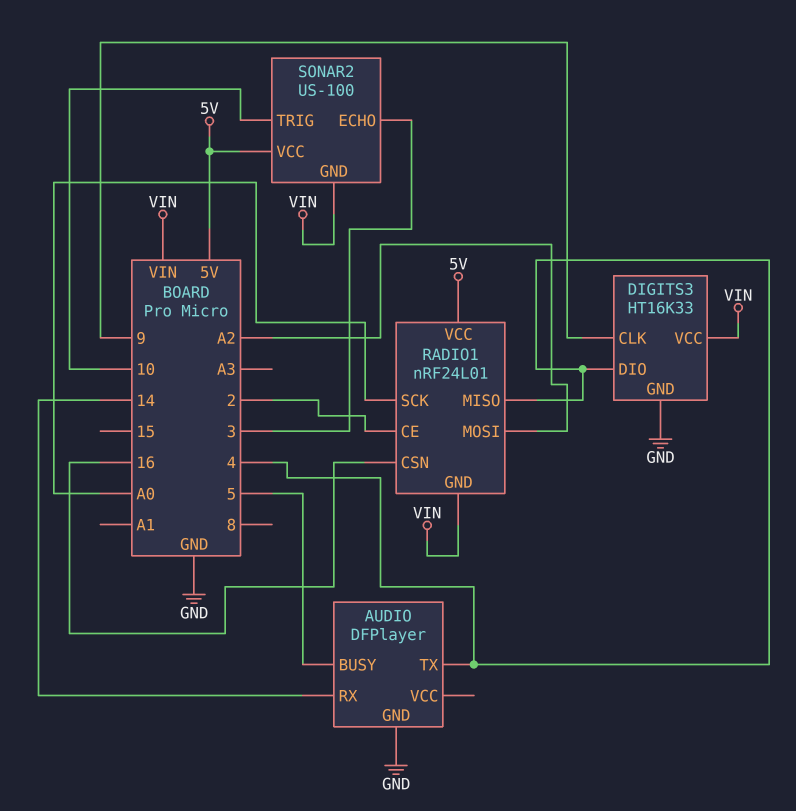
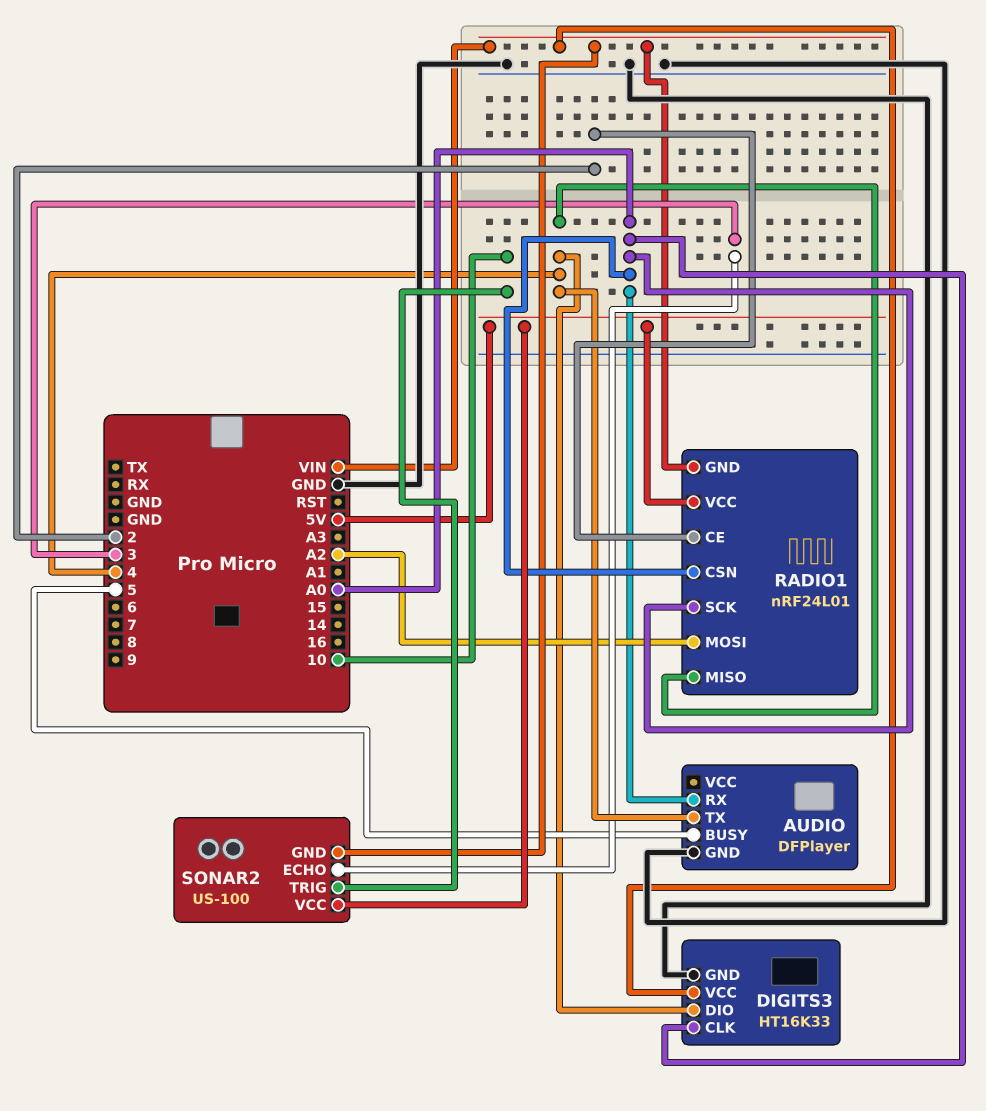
AUDIO pin RX: 14 -> A0
DIGITS3 pin CLK: 9 -> A0
RADIO1 pin CSN: 16 -> A0

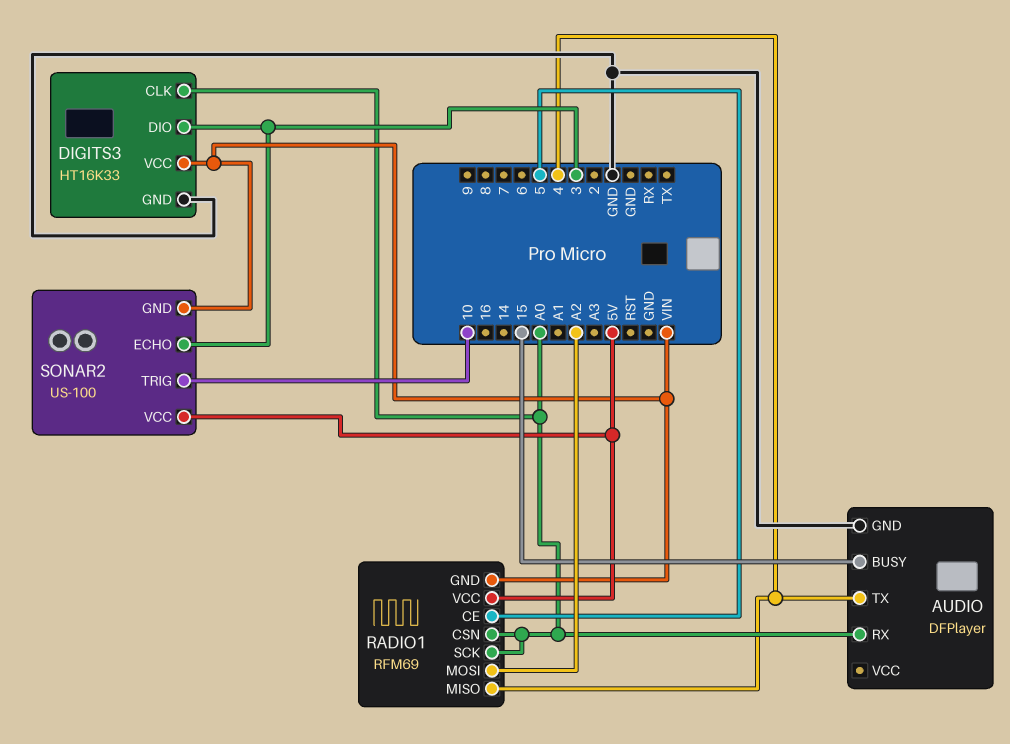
AUDIO pin BUSY: 5 -> 15
DIGITS3 pin DIO: 4 -> 3
RADIO1: nRF24L01 -> RFM69
RADIO1 pin CE: 2 -> 5

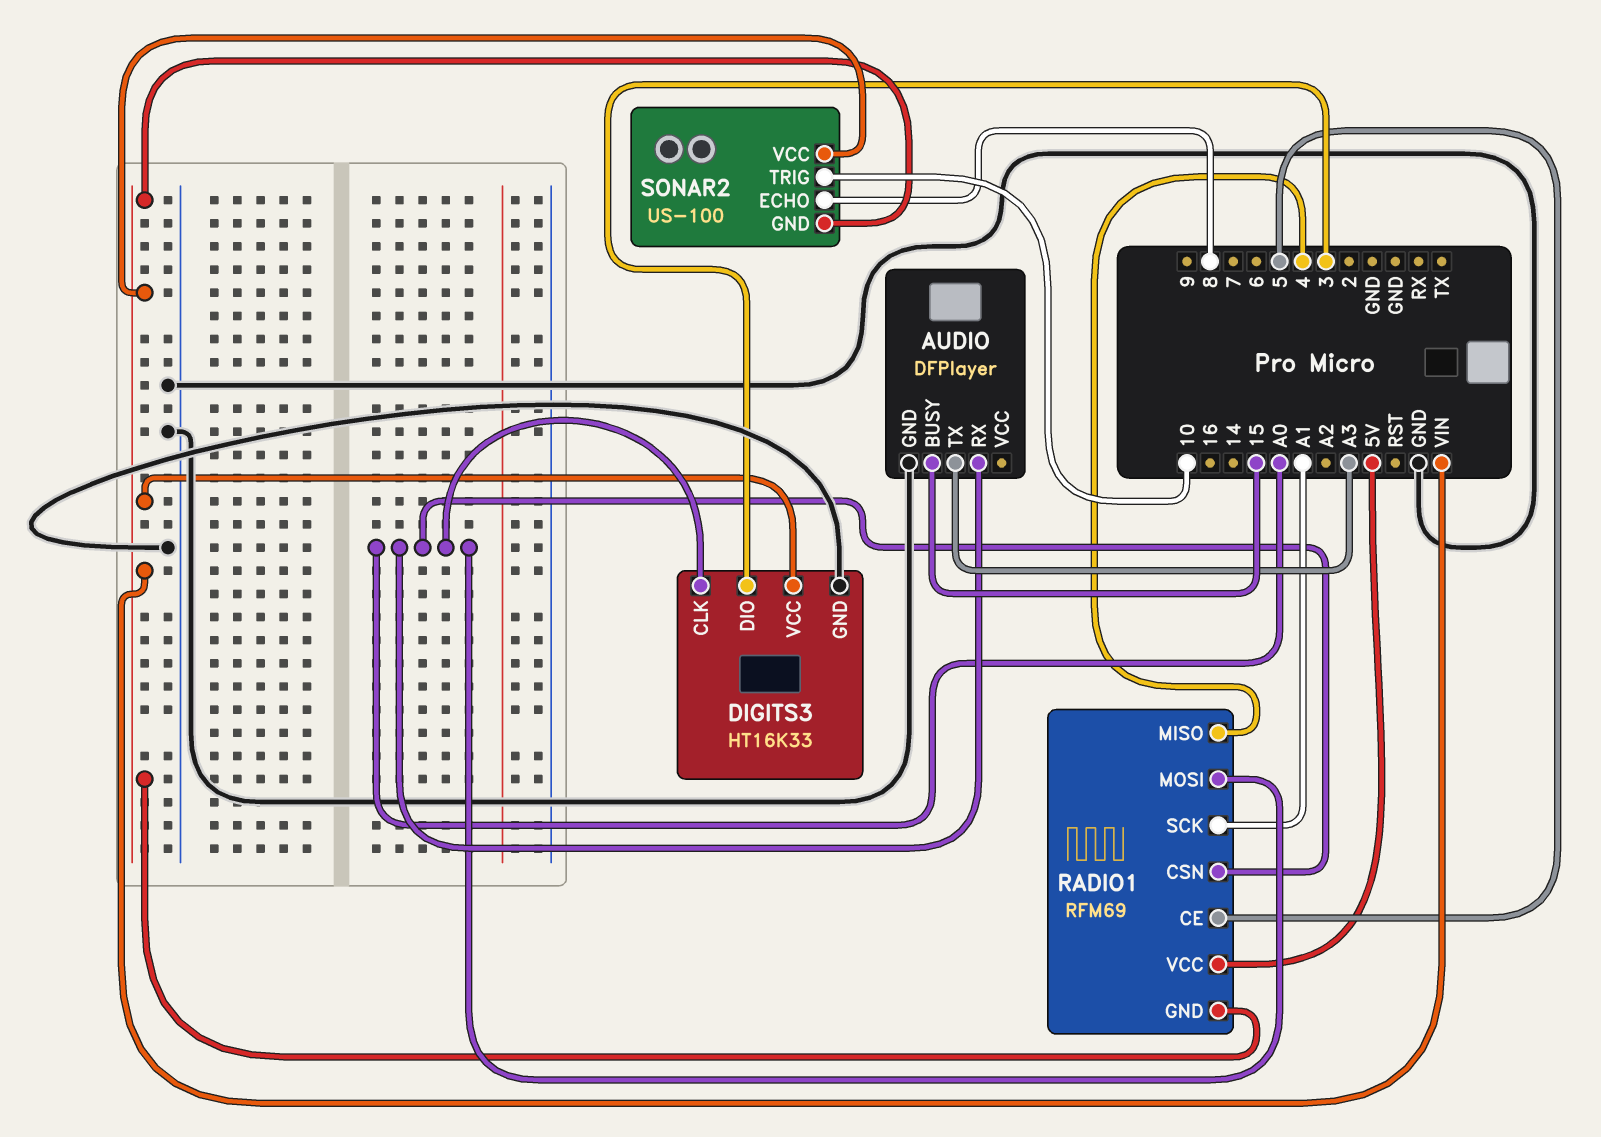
AUDIO pin TX: 4 -> A3
RADIO1 pin MOSI: A2 -> A0
RADIO1 pin SCK: A0 -> A1
SONAR2 pin ECHO: 3 -> 8
SONAR2 pin VCC: 5V -> VIN

